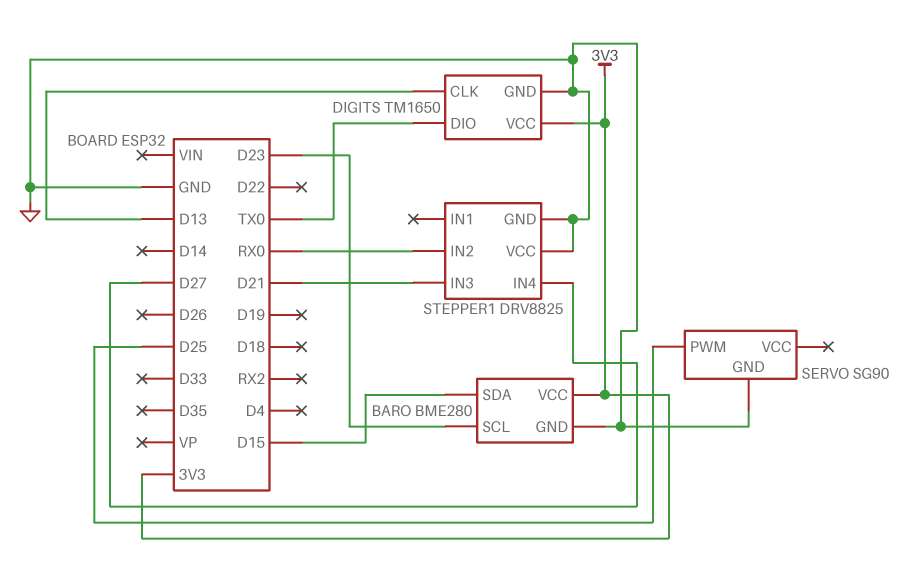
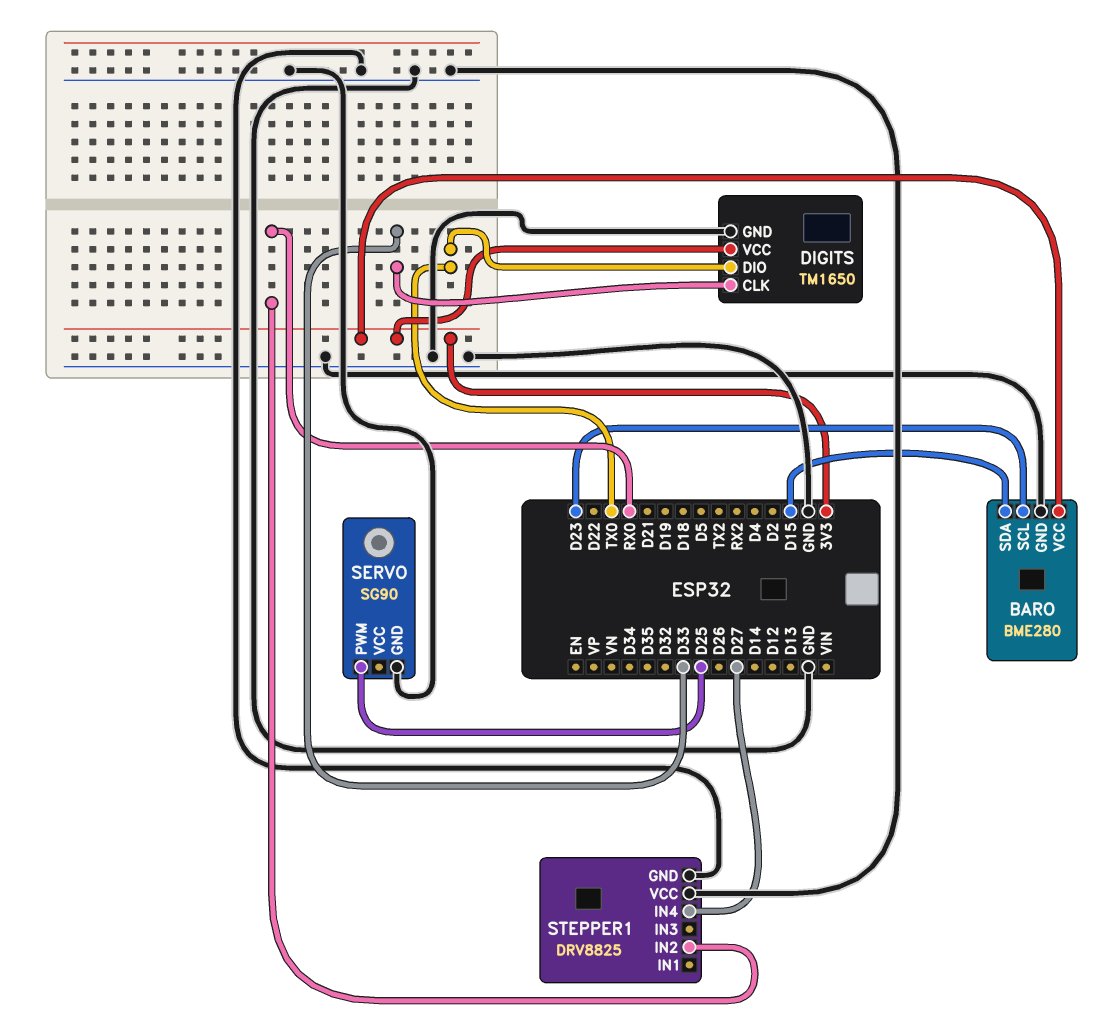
DIGITS pin CLK: D13 -> D33
STEPPER1 pin IN3: D21 -> none

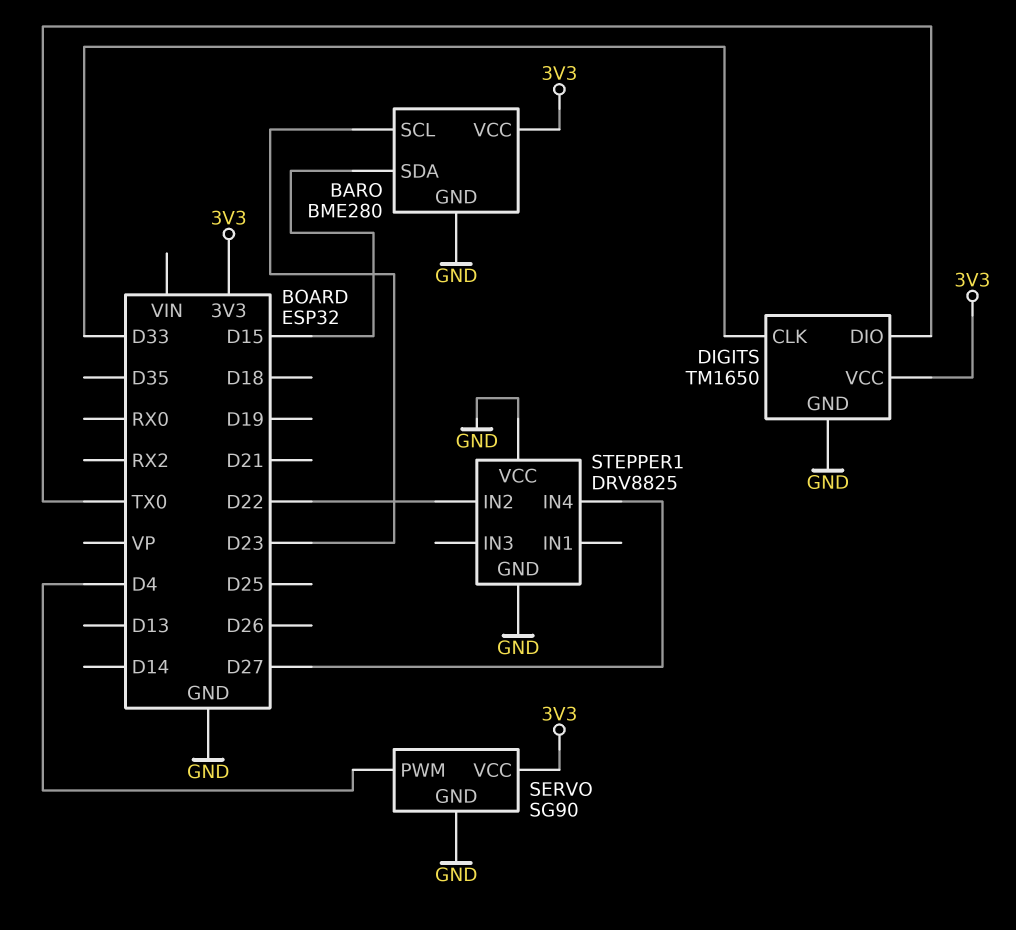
SERVO pin PWM: D25 -> D4
SERVO pin VCC: none -> 3V3
STEPPER1 pin IN2: RX0 -> D22

